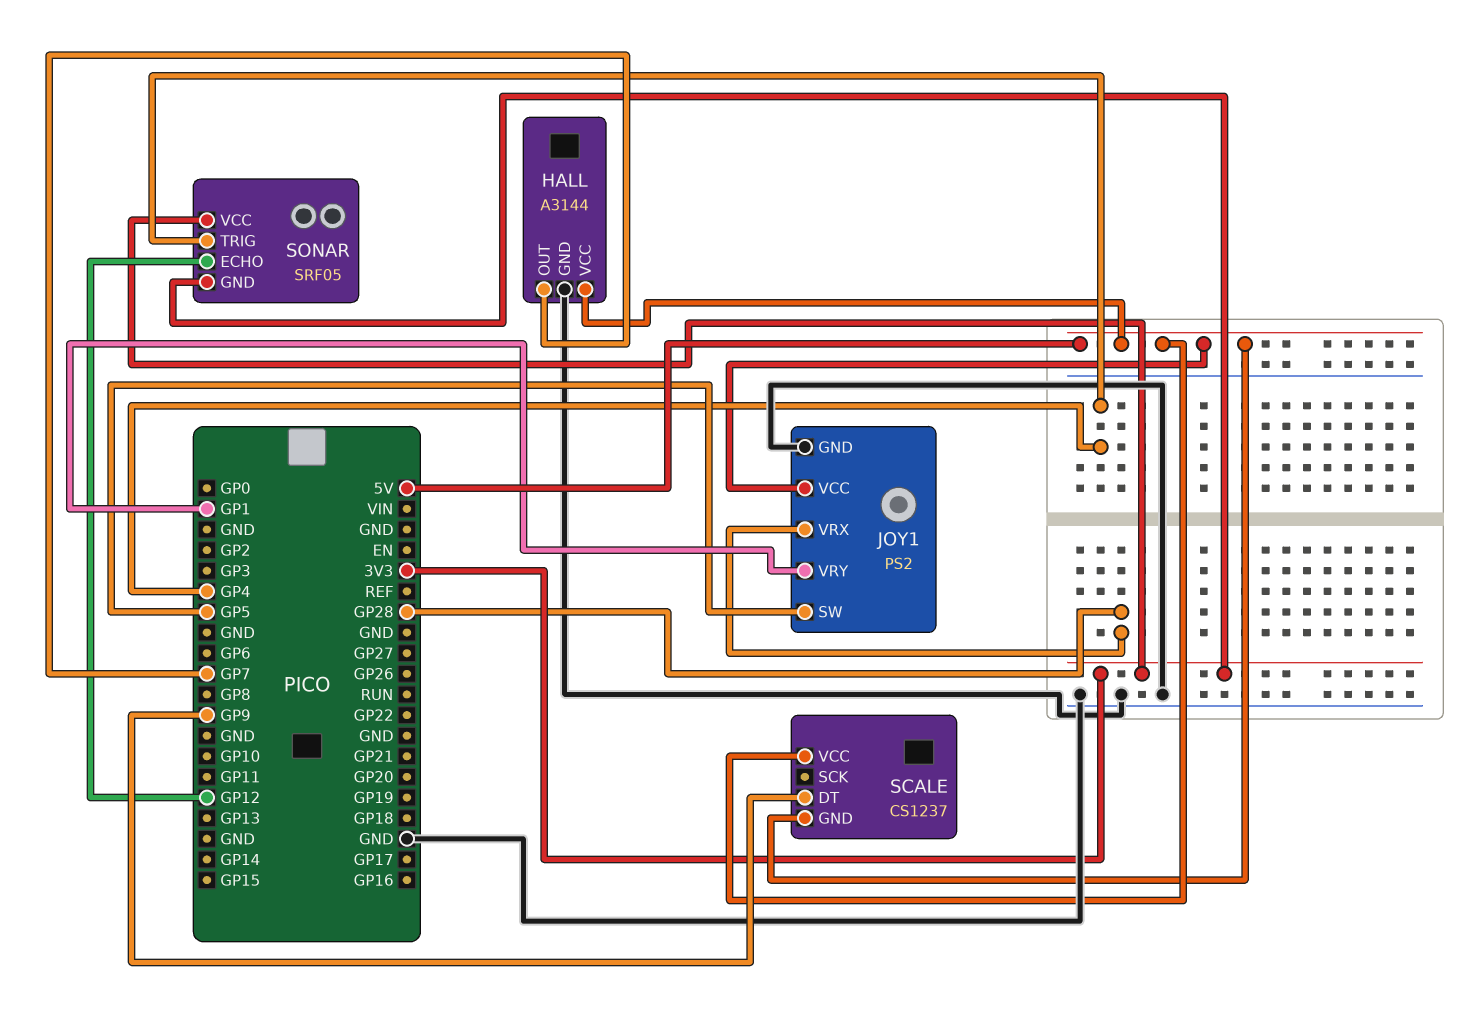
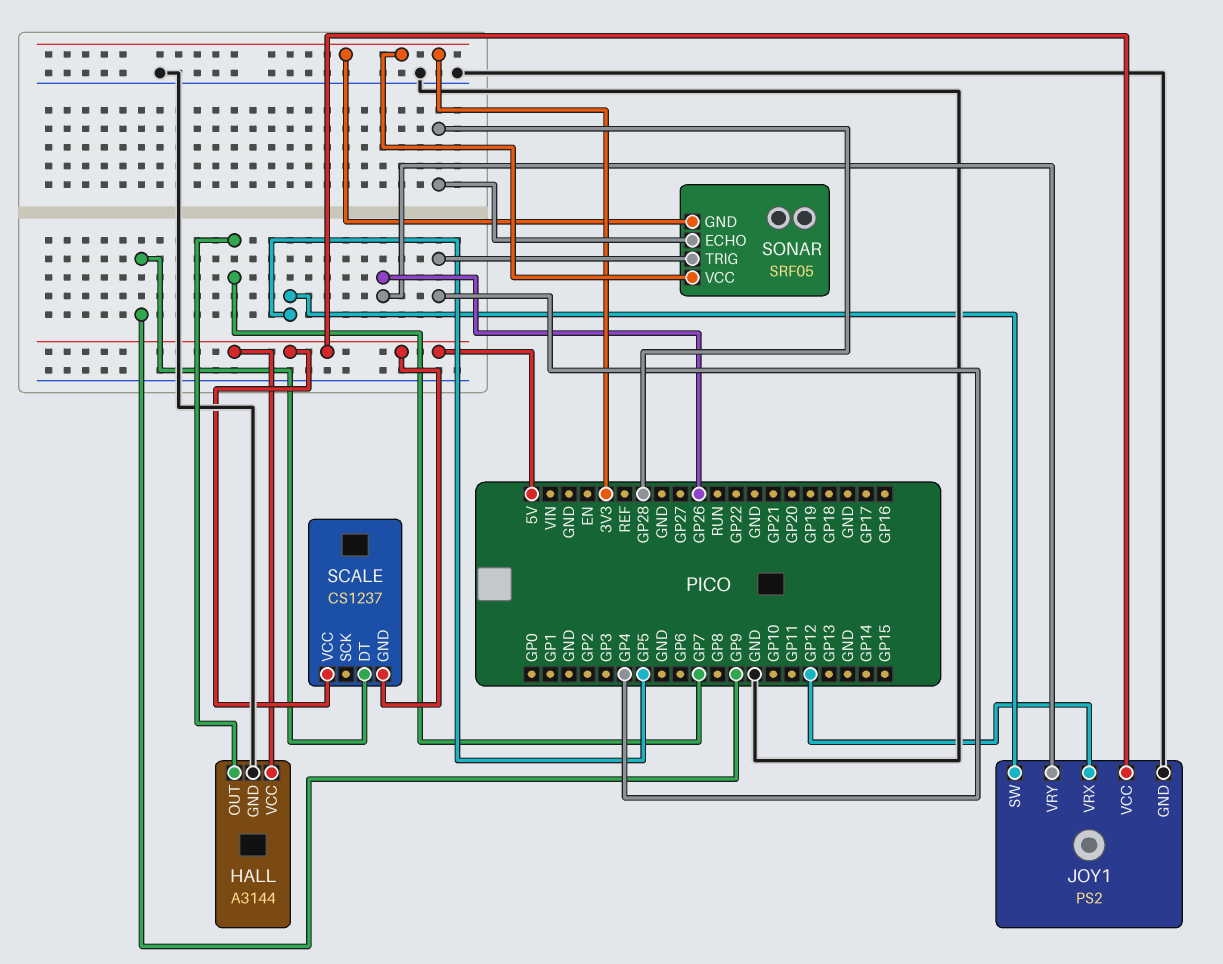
JOY1 pin VRX: GP28 -> GP12
JOY1 pin VRY: GP1 -> GP26
SONAR pin ECHO: GP12 -> GP28

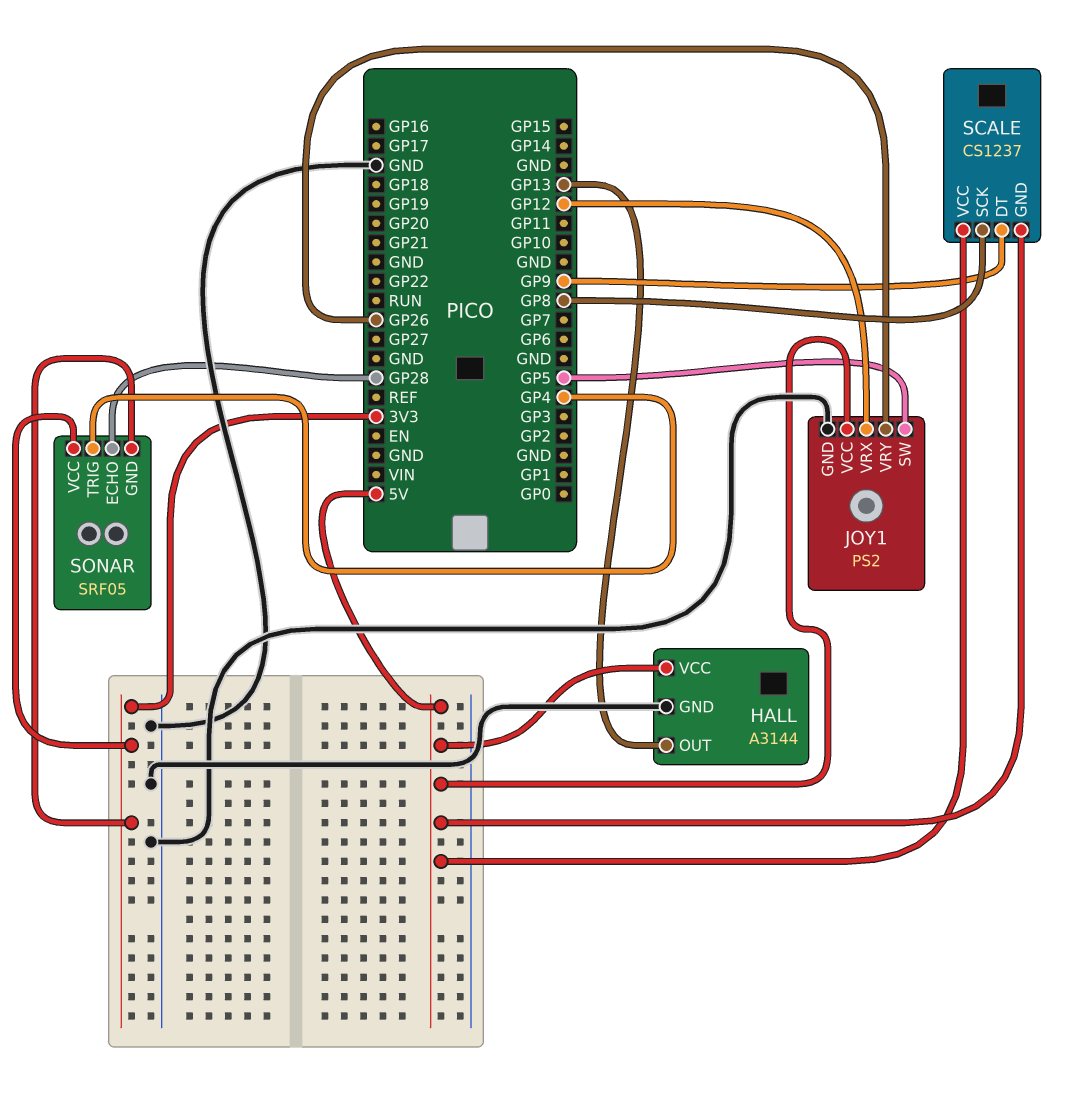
HALL pin OUT: GP7 -> GP13
SCALE pin SCK: none -> GP8

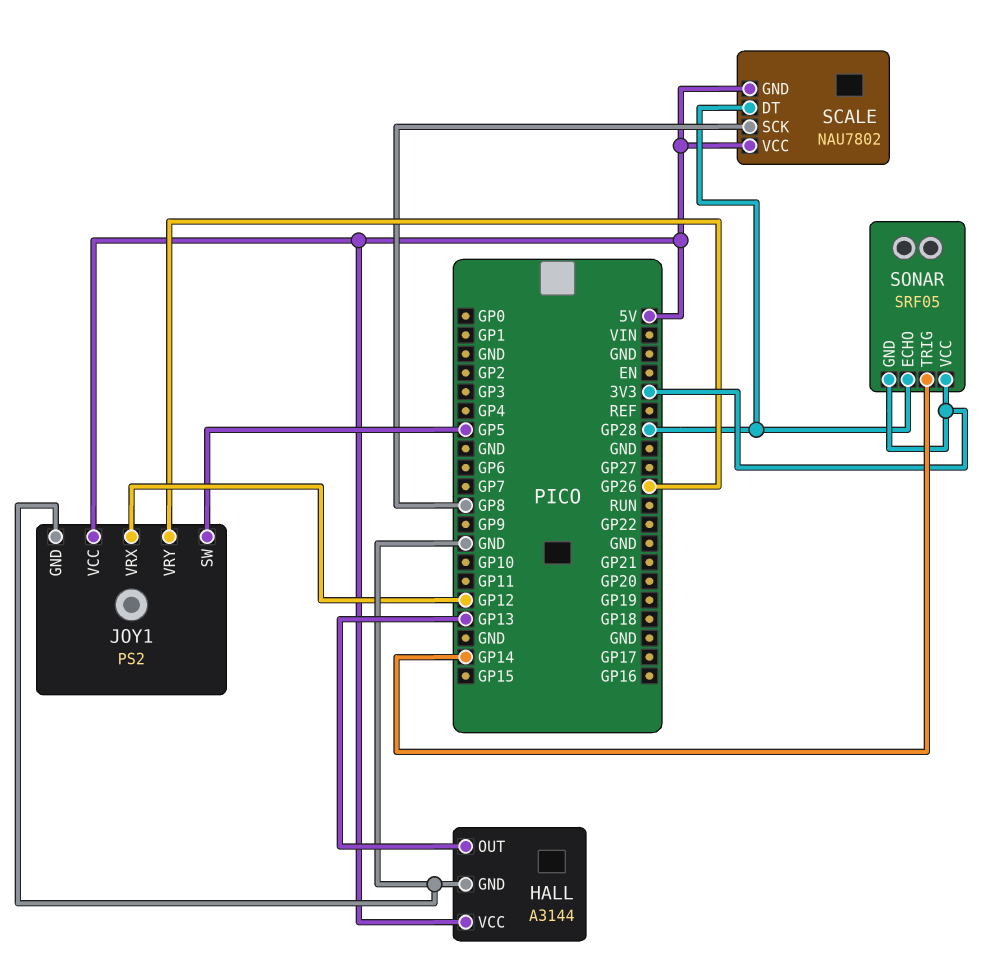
SCALE: CS1237 -> NAU7802
SCALE pin DT: GP9 -> GP28
SONAR pin TRIG: GP4 -> GP14

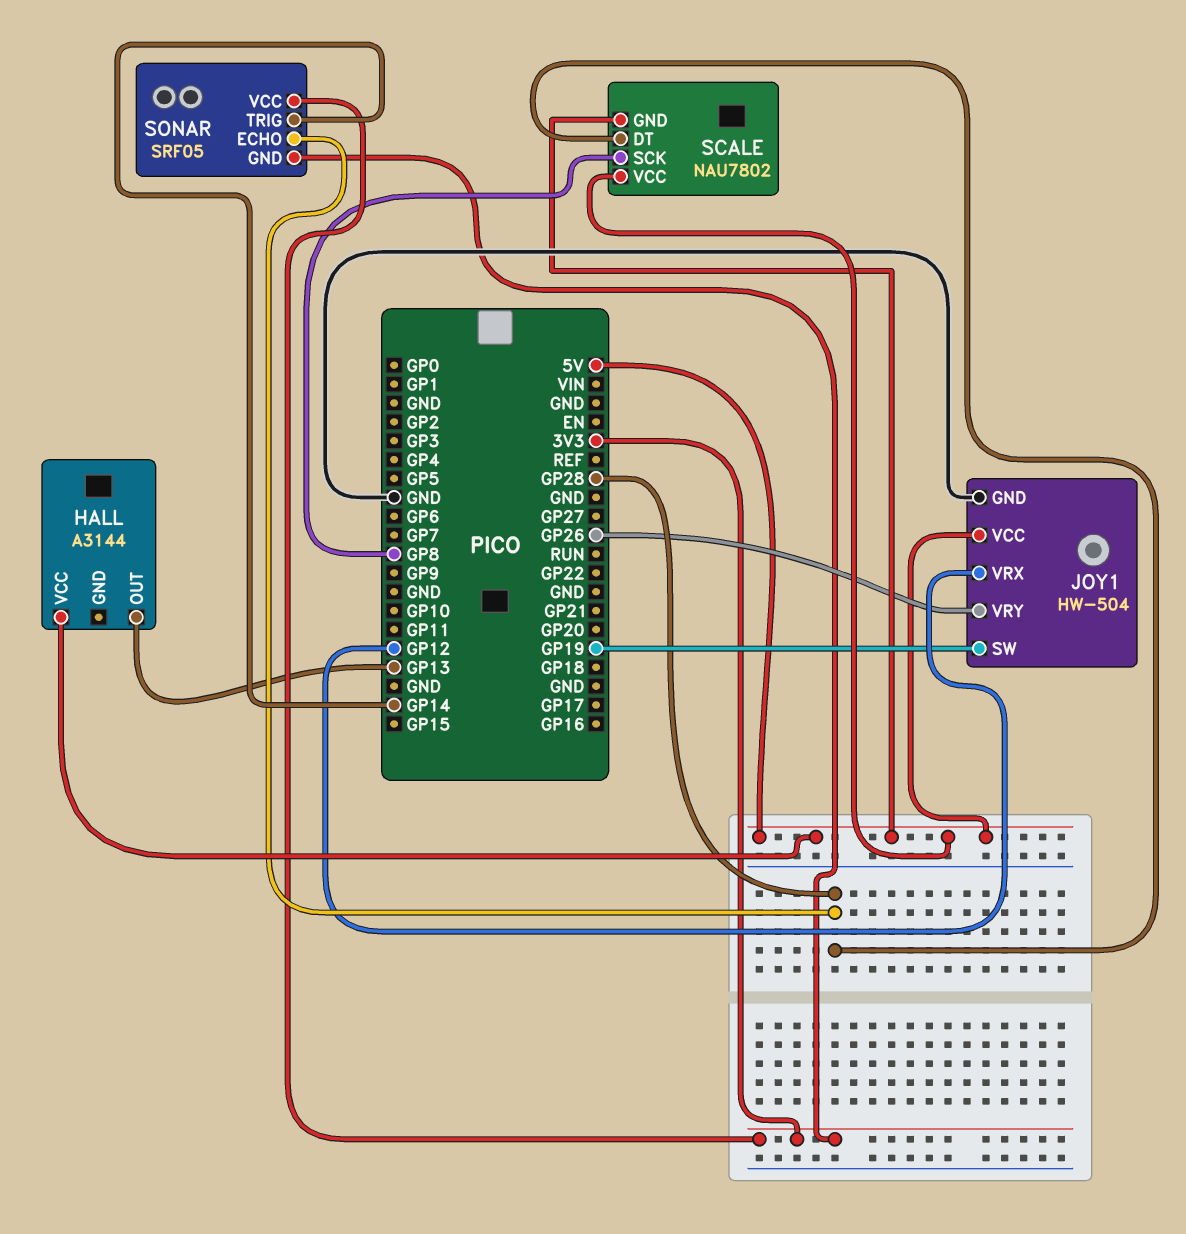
HALL pin GND: GND -> none
JOY1: PS2 -> HW-504
JOY1 pin SW: GP5 -> GP19

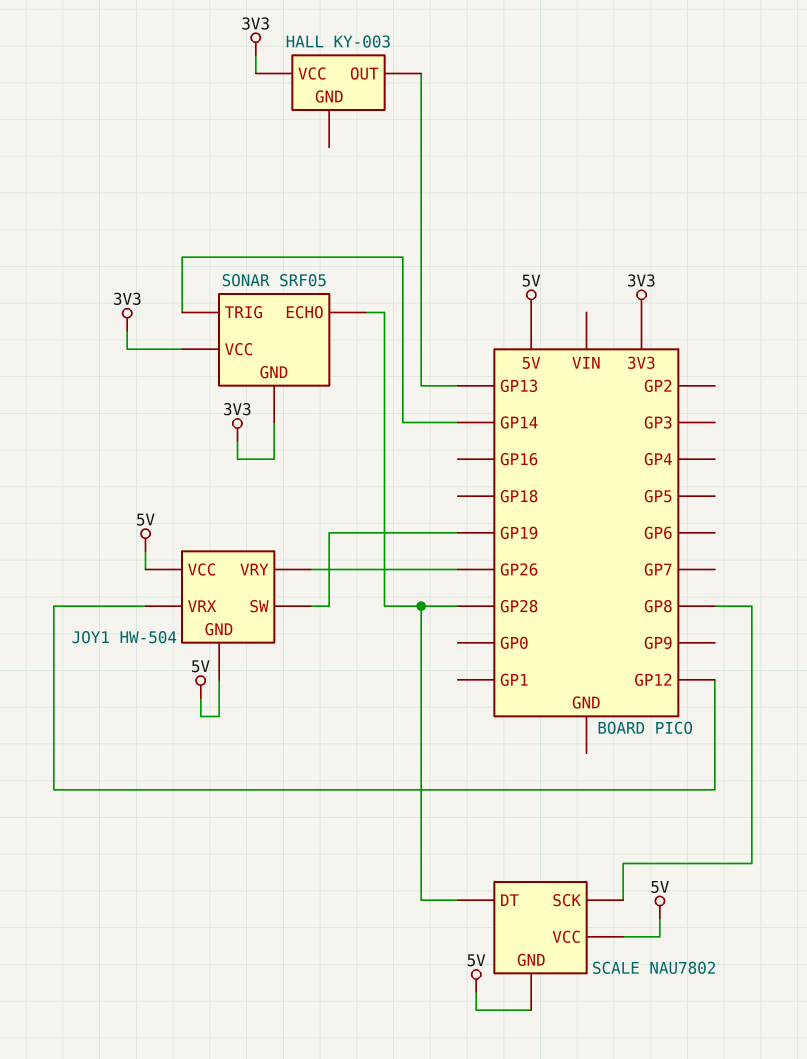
HALL: A3144 -> KY-003
HALL pin VCC: 5V -> 3V3
JOY1 pin GND: GND -> 5V

